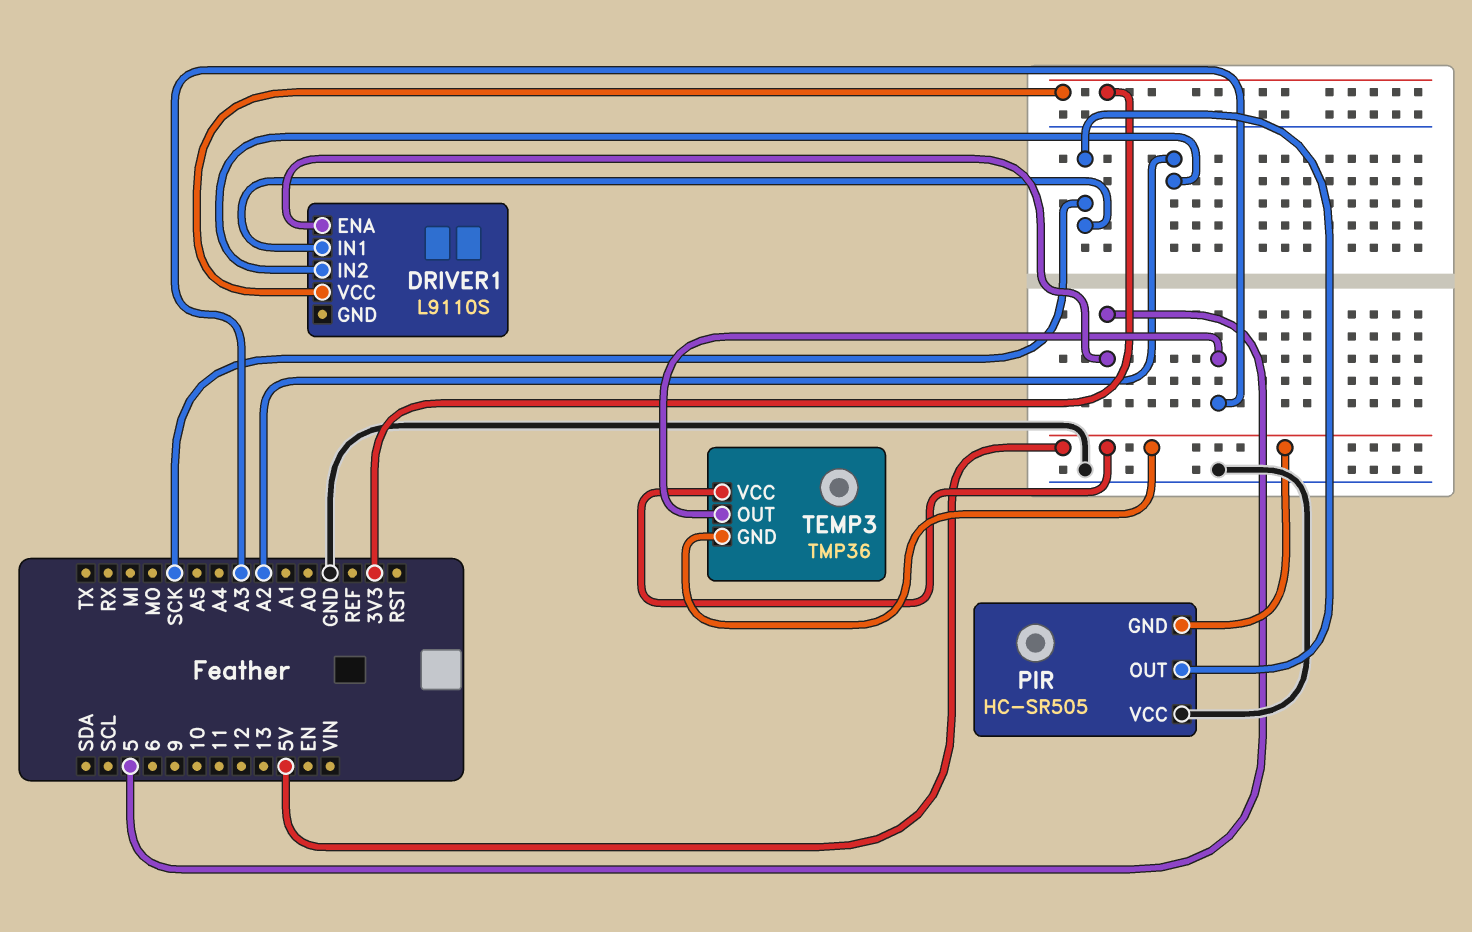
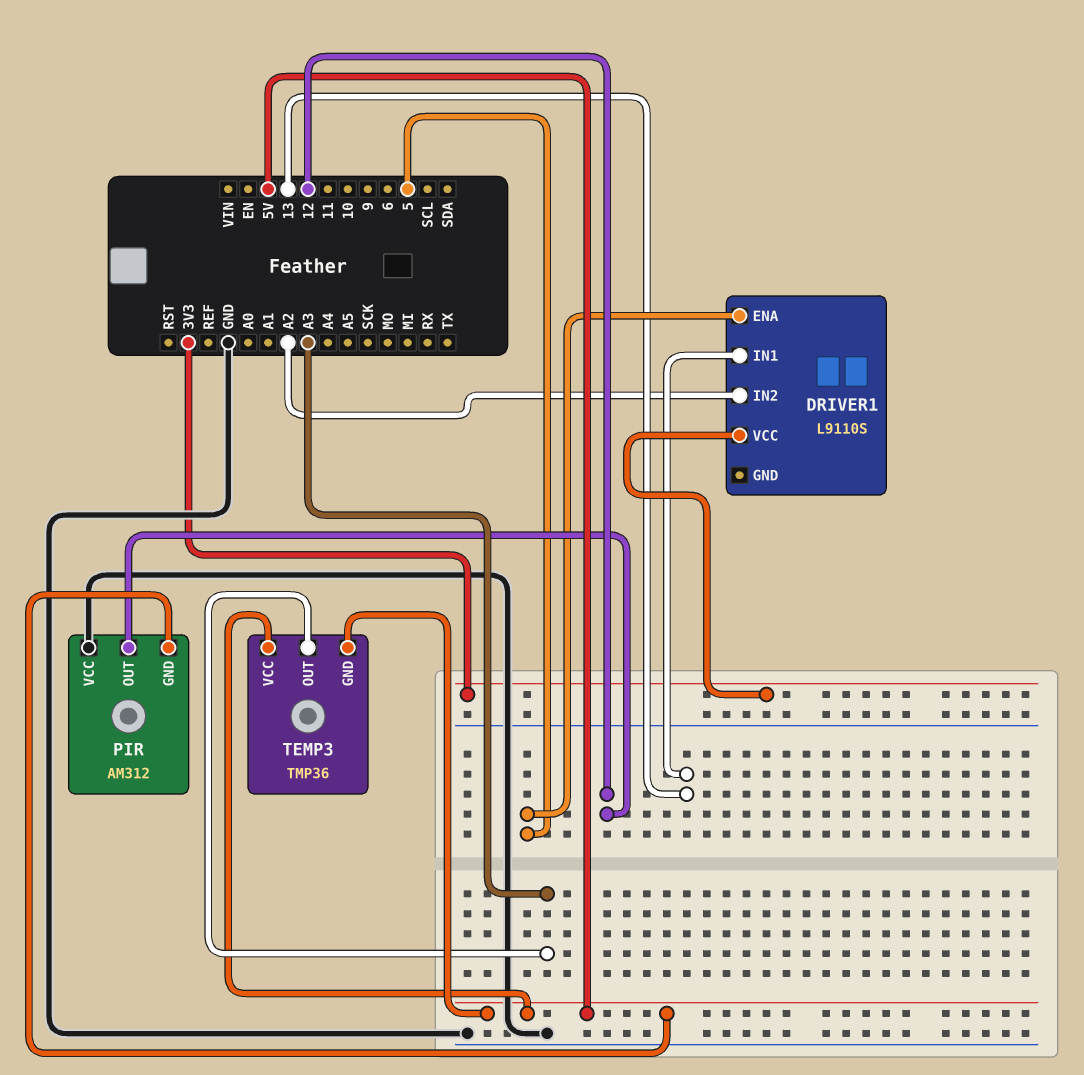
DRIVER1 pin IN1: SCK -> 13
PIR: HC-SR505 -> AM312
PIR pin OUT: SCK -> 12

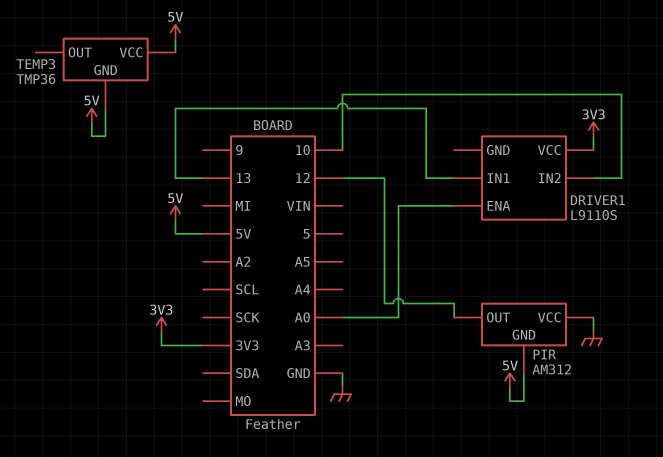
DRIVER1 pin ENA: 5 -> A0
DRIVER1 pin IN2: A2 -> 10
TEMP3 pin OUT: A3 -> none

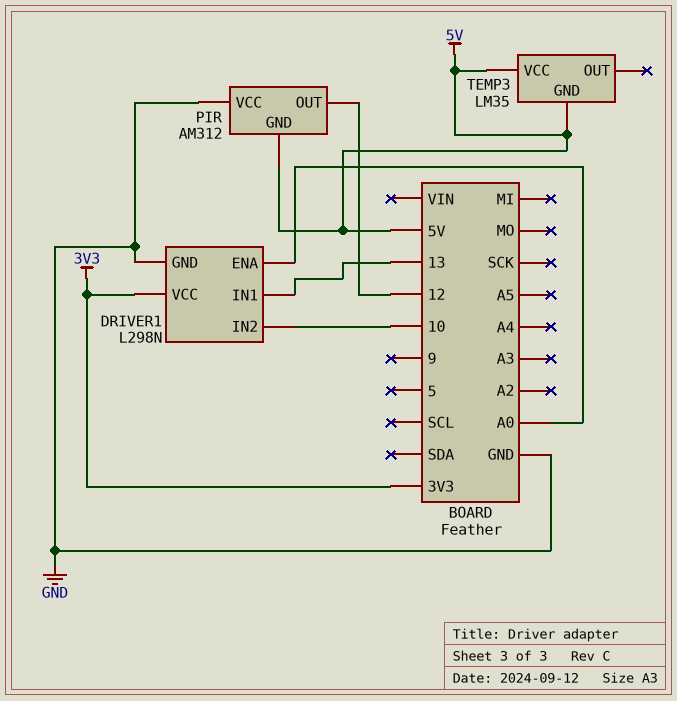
DRIVER1: L9110S -> L298N
DRIVER1 pin GND: none -> GND
TEMP3: TMP36 -> LM35

